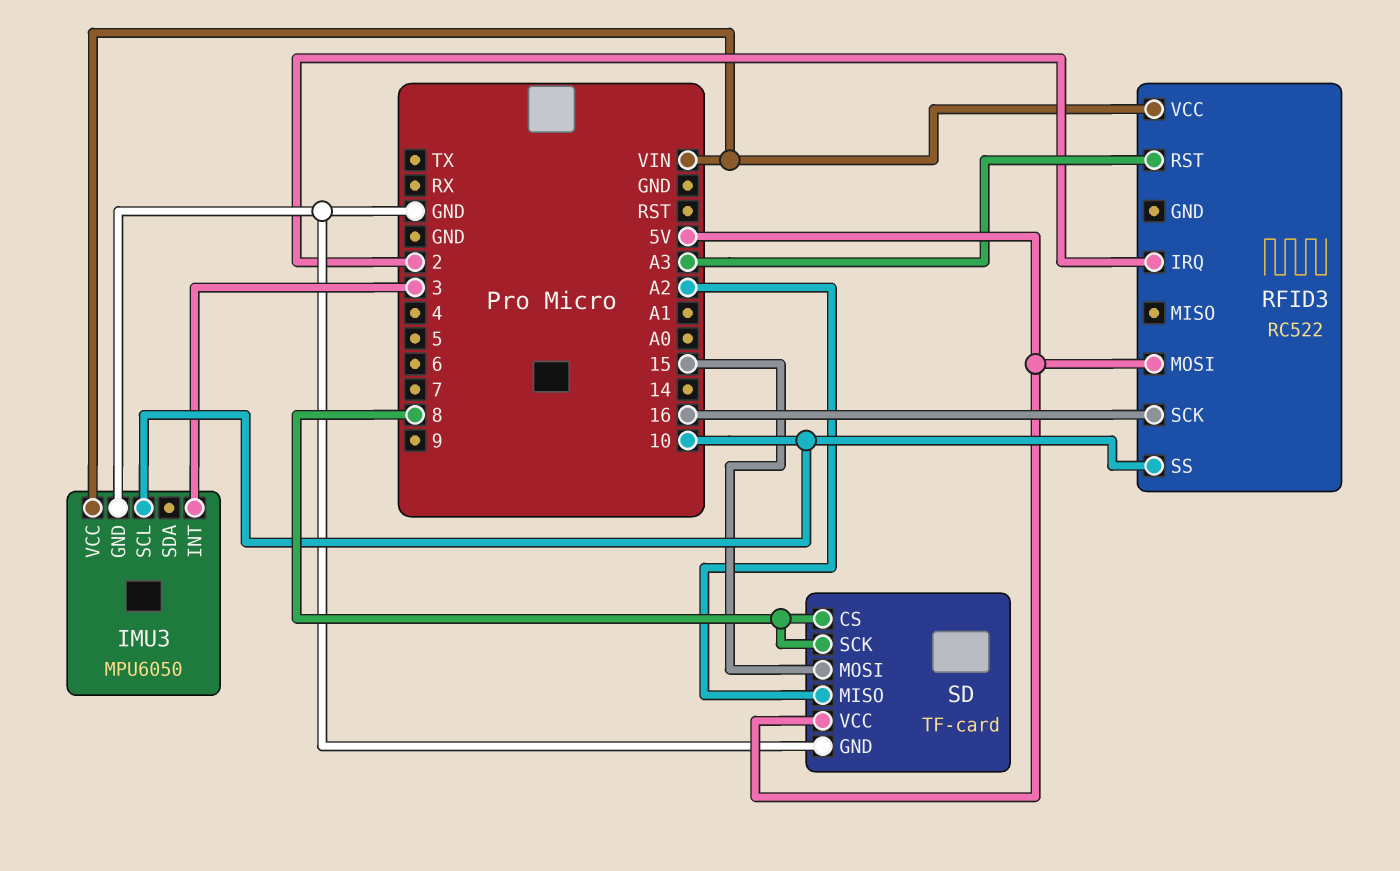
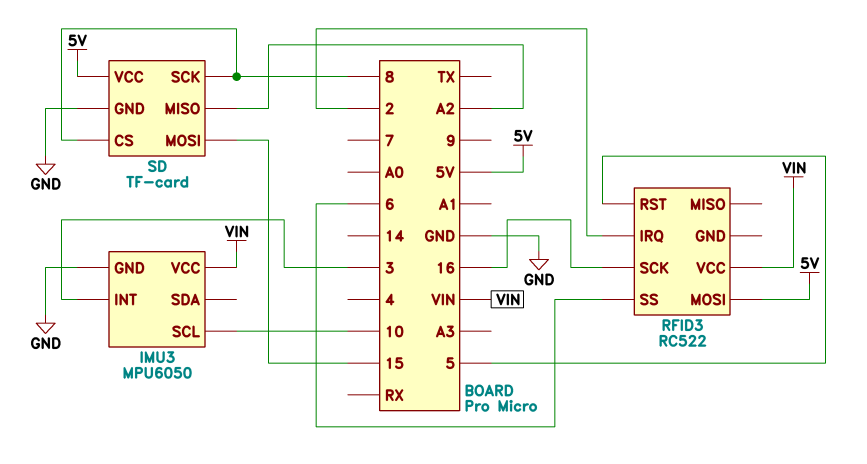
RFID3 pin RST: A3 -> 5
RFID3 pin SS: 10 -> 6

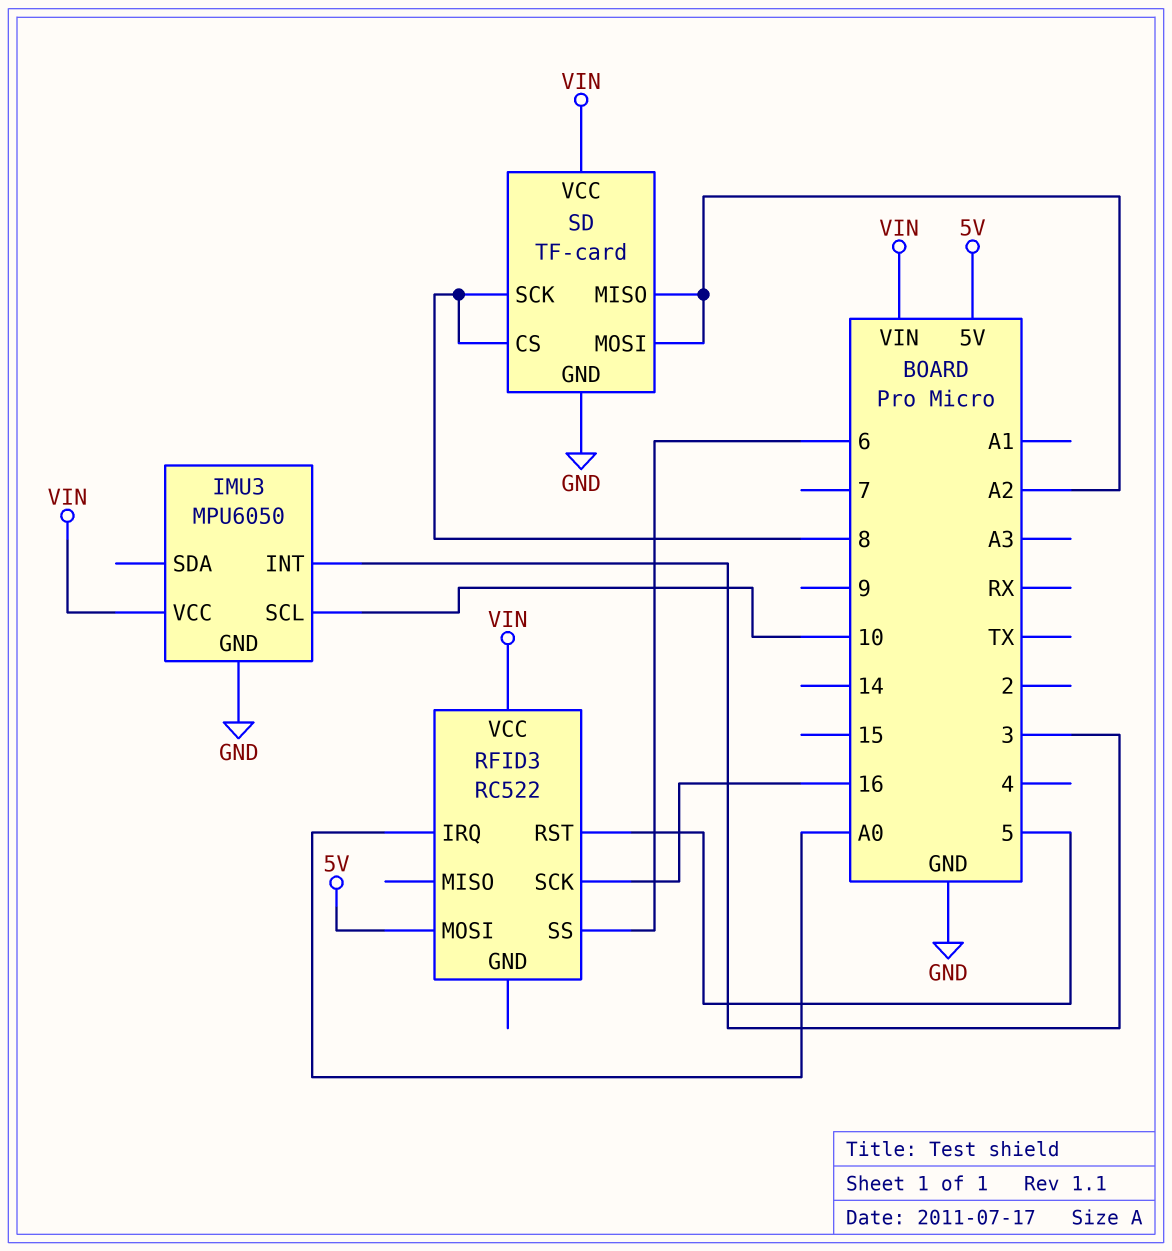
RFID3 pin IRQ: 2 -> A0
SD pin MOSI: 15 -> A2
SD pin VCC: 5V -> VIN

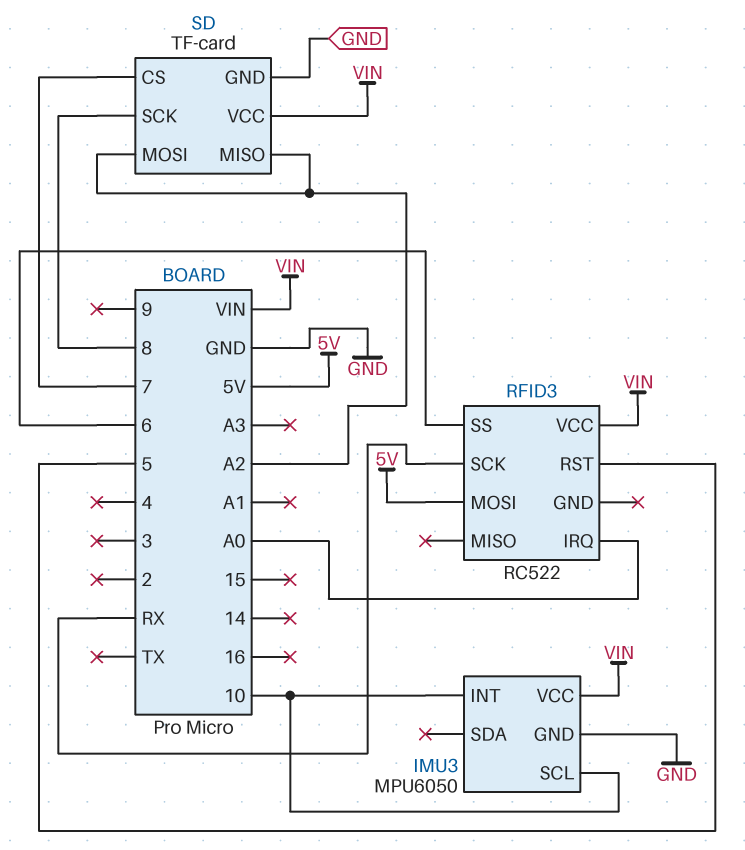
IMU3 pin INT: 3 -> 10
RFID3 pin SCK: 16 -> RX
SD pin CS: 8 -> 7

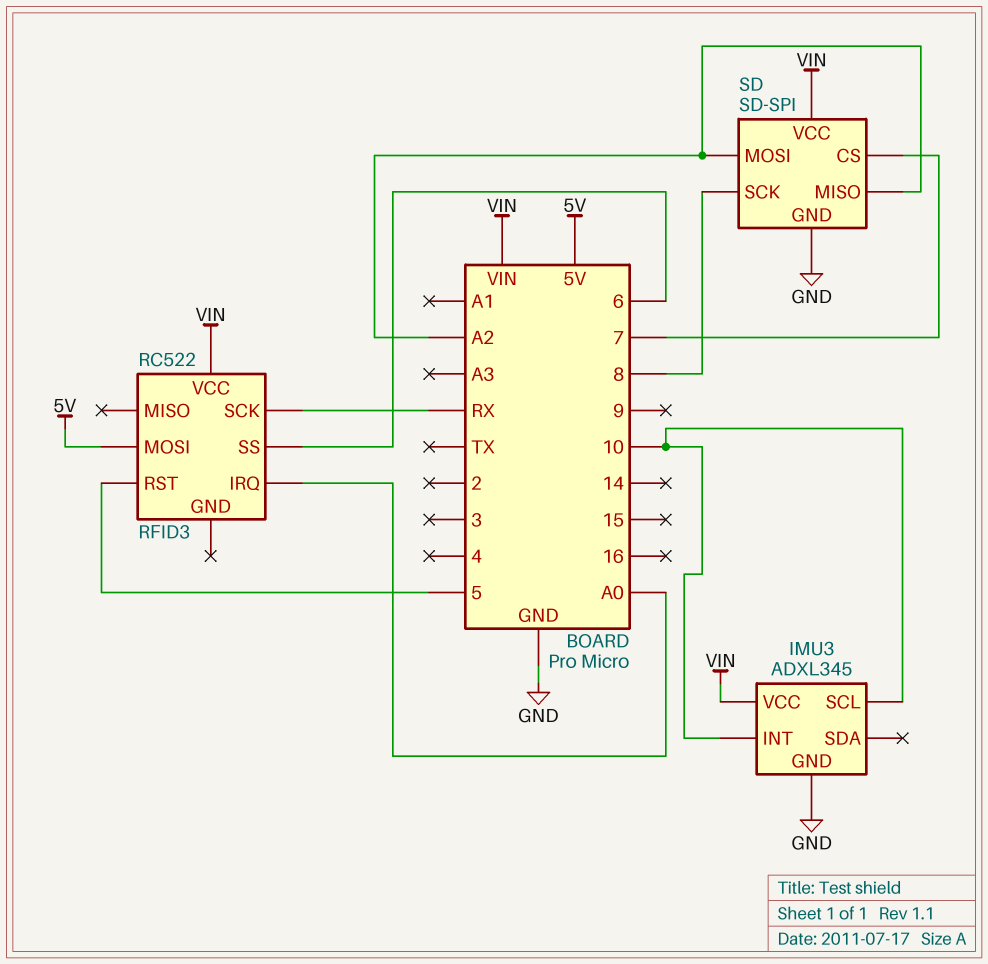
IMU3: MPU6050 -> ADXL345
SD: TF-card -> SD-SPI

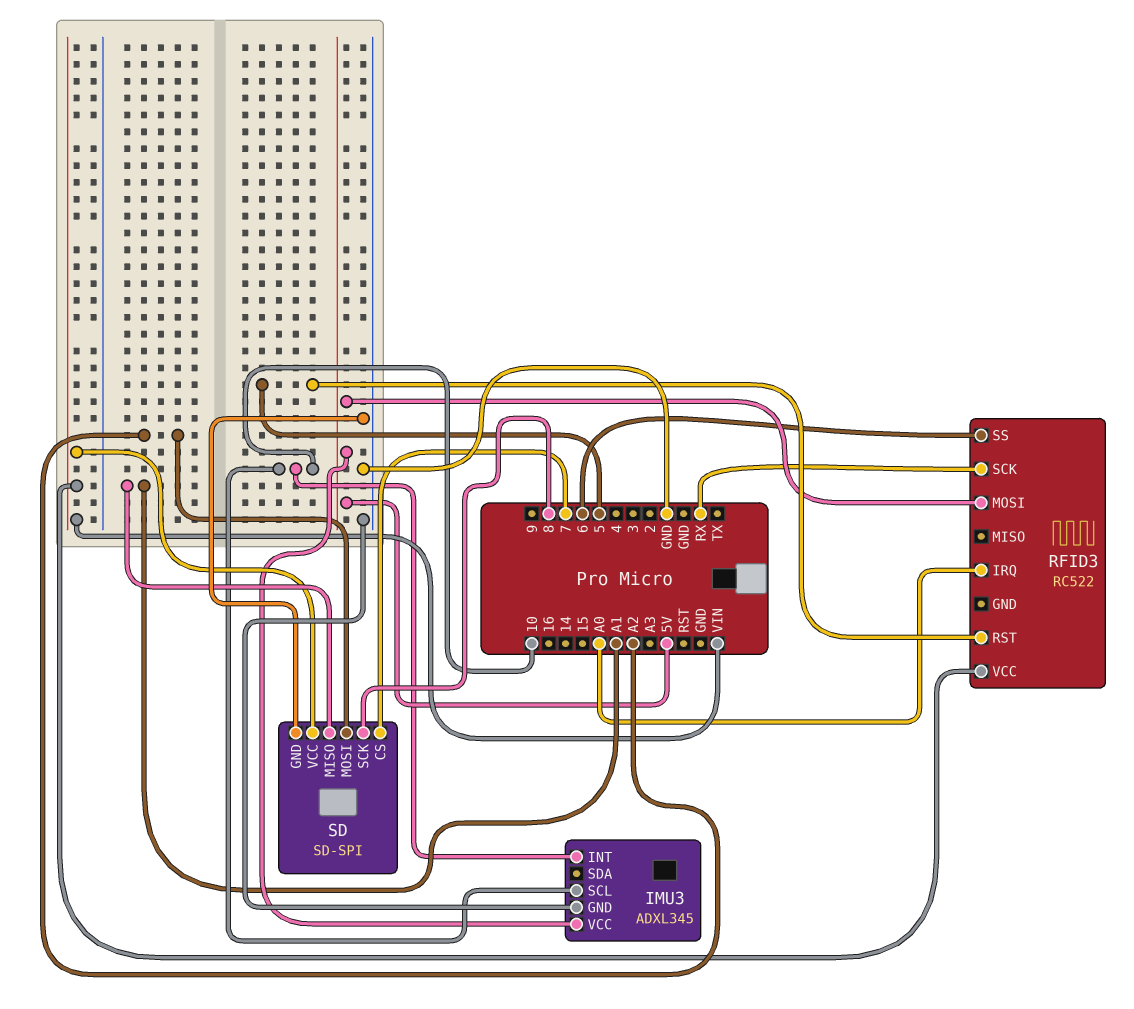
IMU3 pin VCC: VIN -> 5V
SD pin MISO: A2 -> A1

